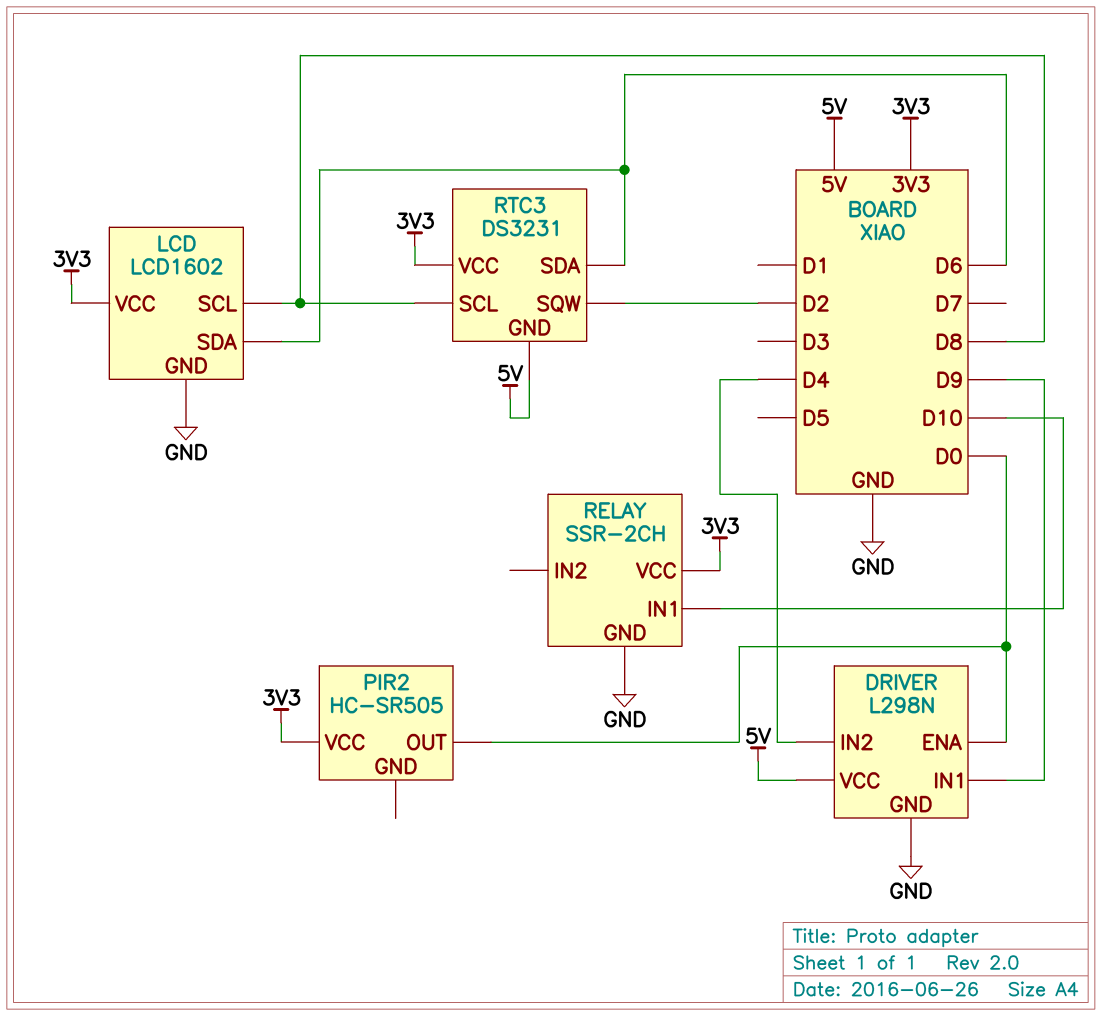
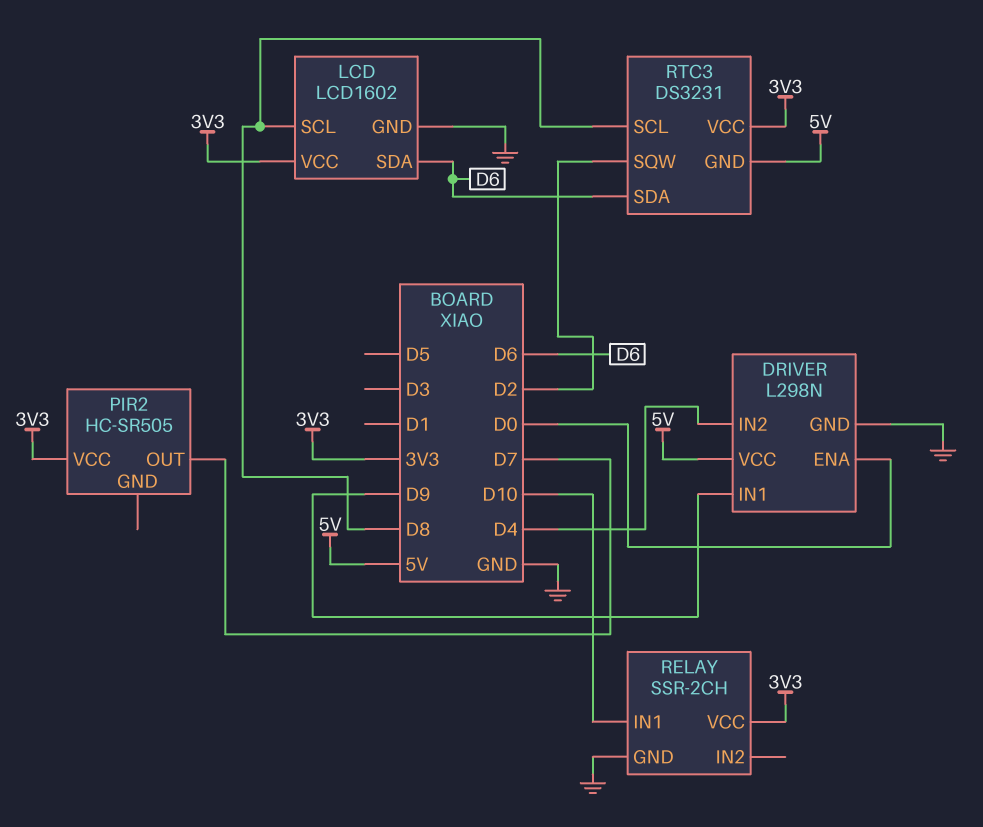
PIR2 pin OUT: D0 -> D7

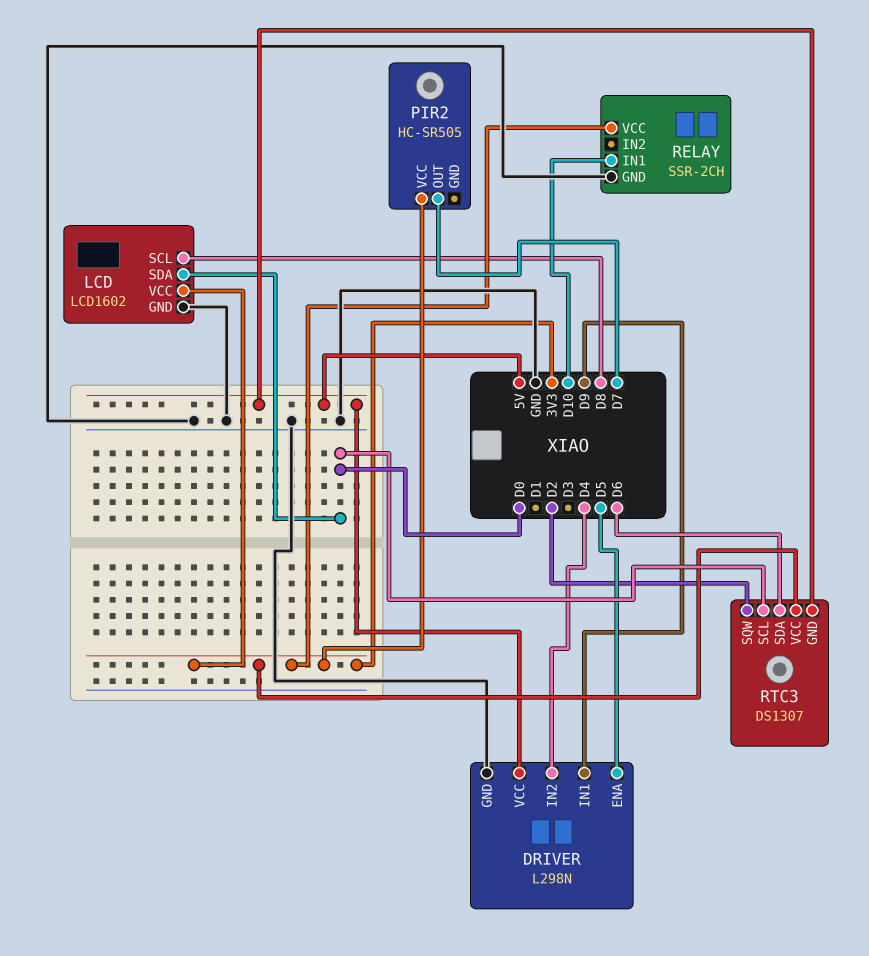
DRIVER pin ENA: D0 -> D5
LCD pin SDA: D6 -> D0
RTC3: DS3231 -> DS1307
RTC3 pin SCL: D8 -> D0

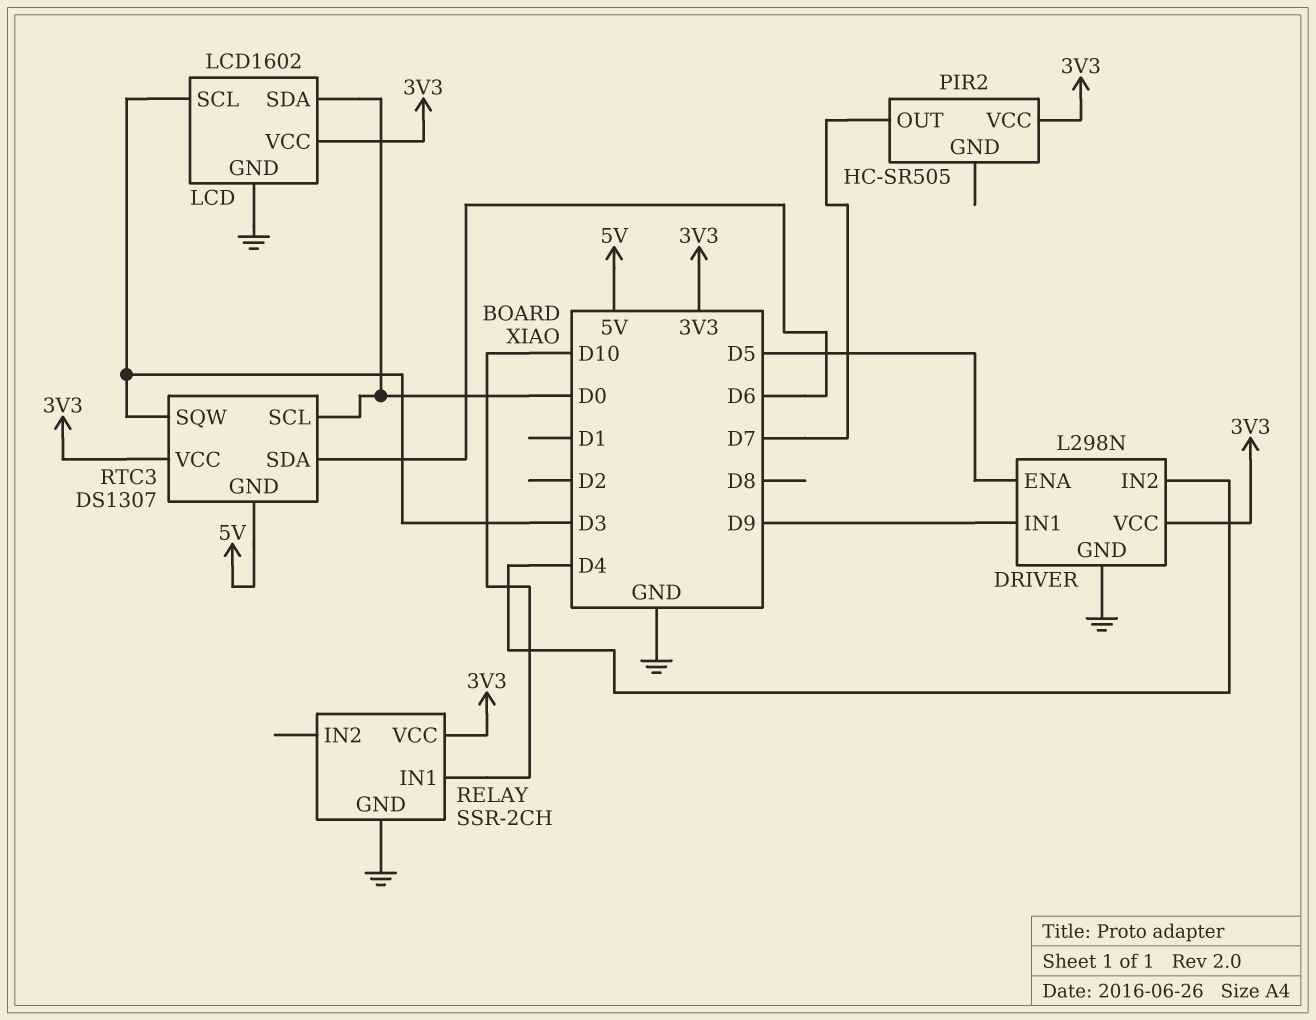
DRIVER pin VCC: 5V -> 3V3
LCD pin SCL: D8 -> D3
RTC3 pin SQW: D2 -> D3

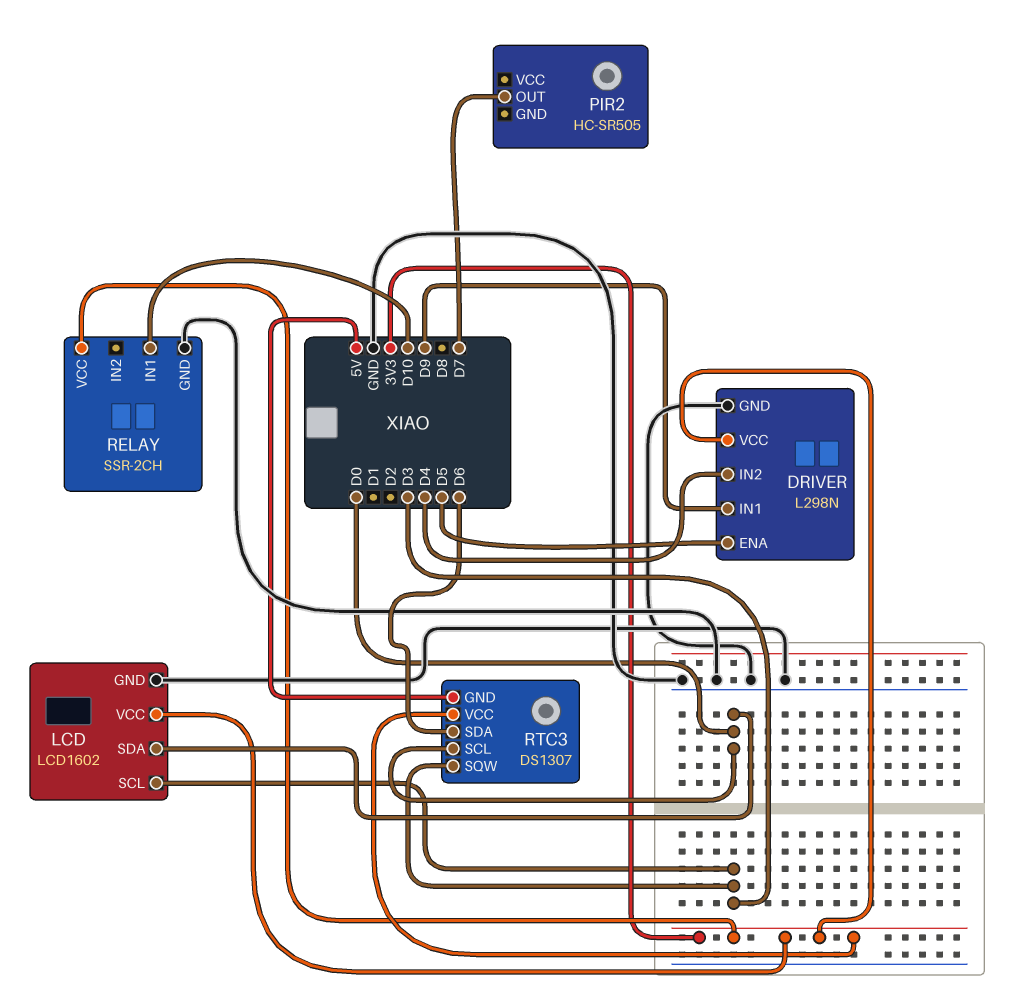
PIR2 pin VCC: 3V3 -> none

